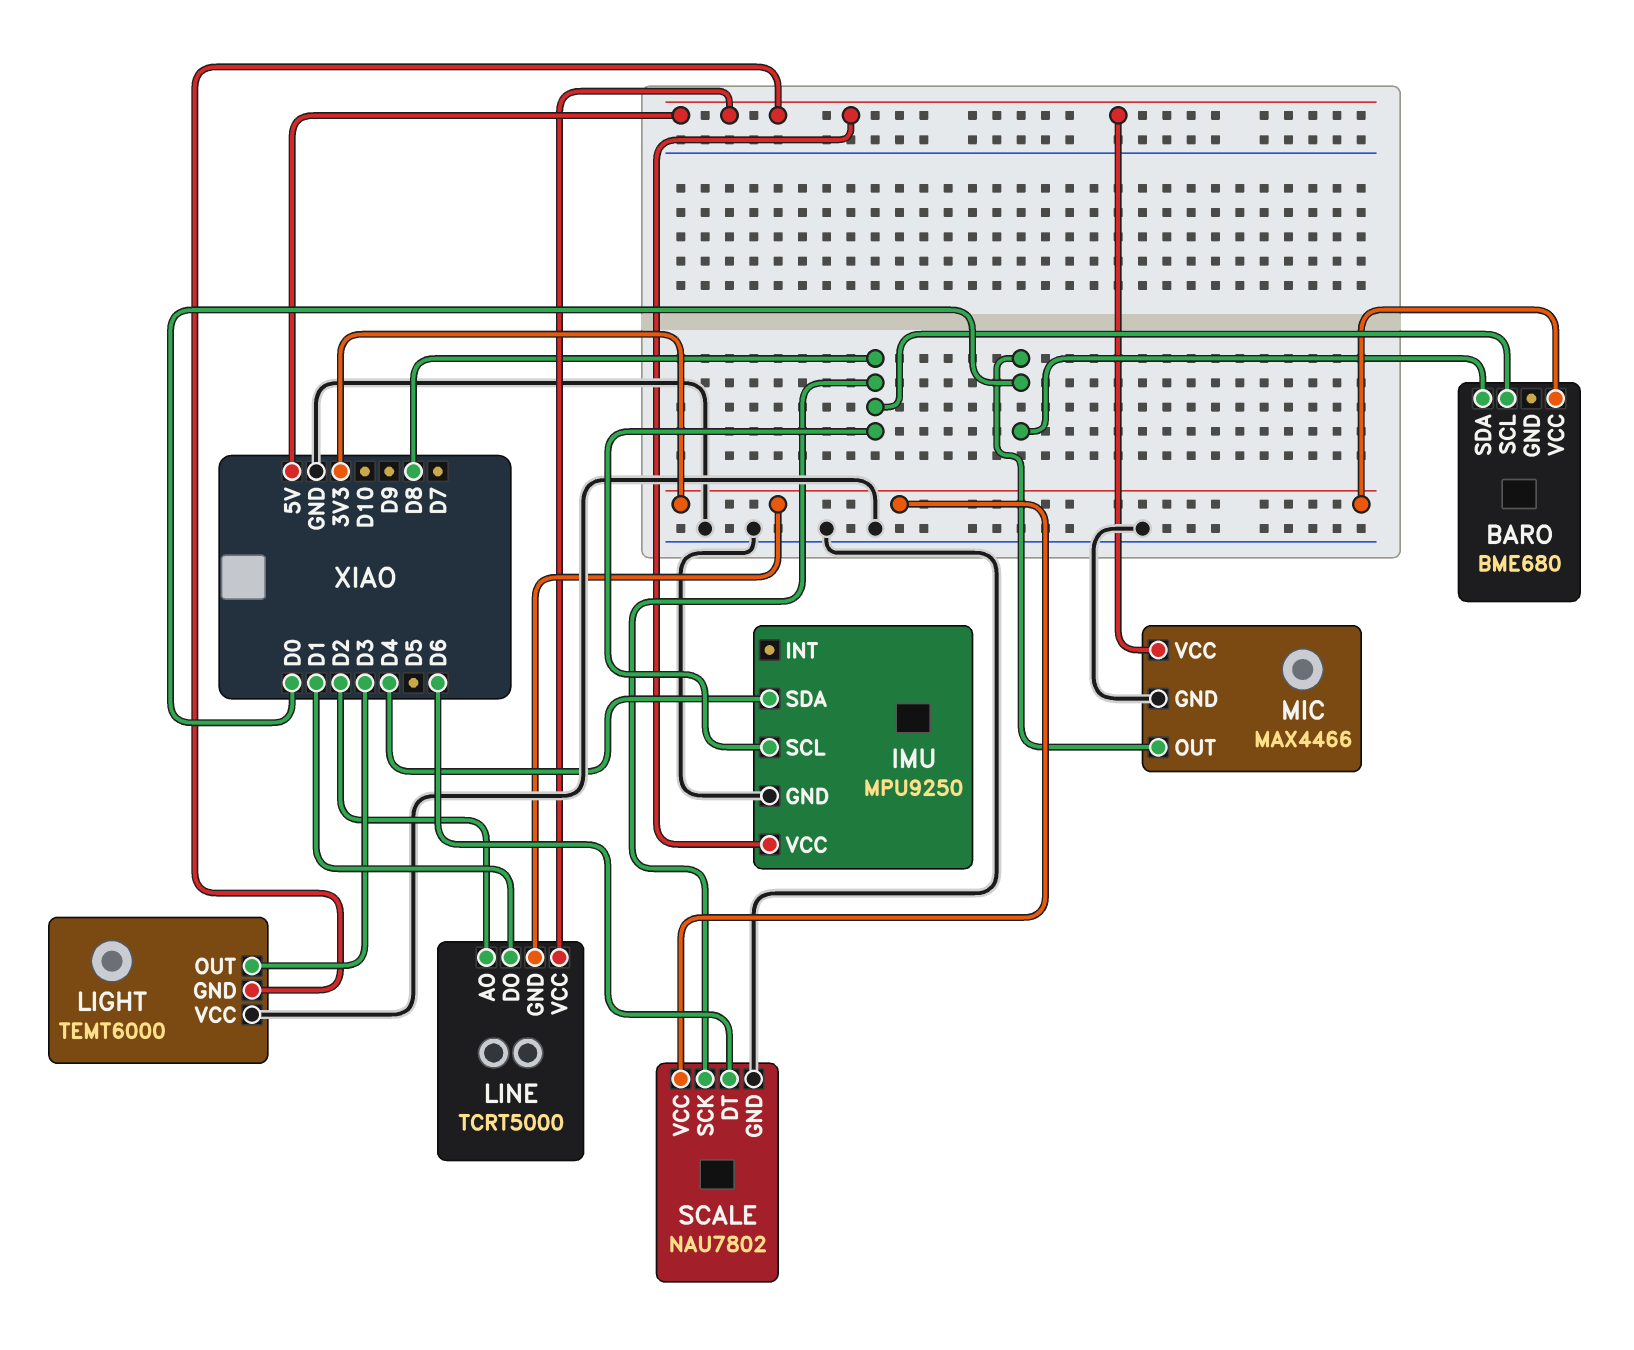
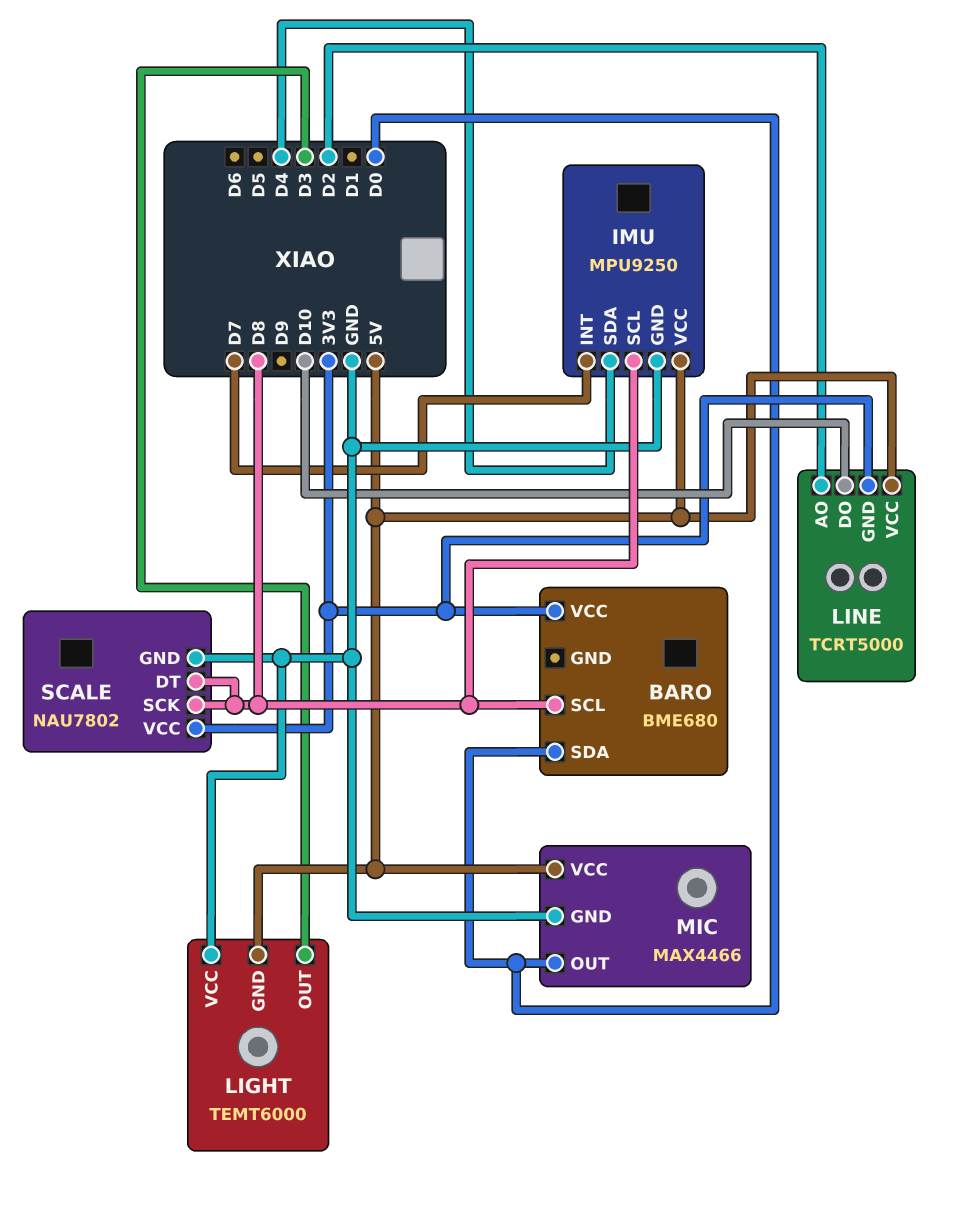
IMU pin INT: none -> D7
LINE pin DO: D1 -> D10
SCALE pin DT: D6 -> D8

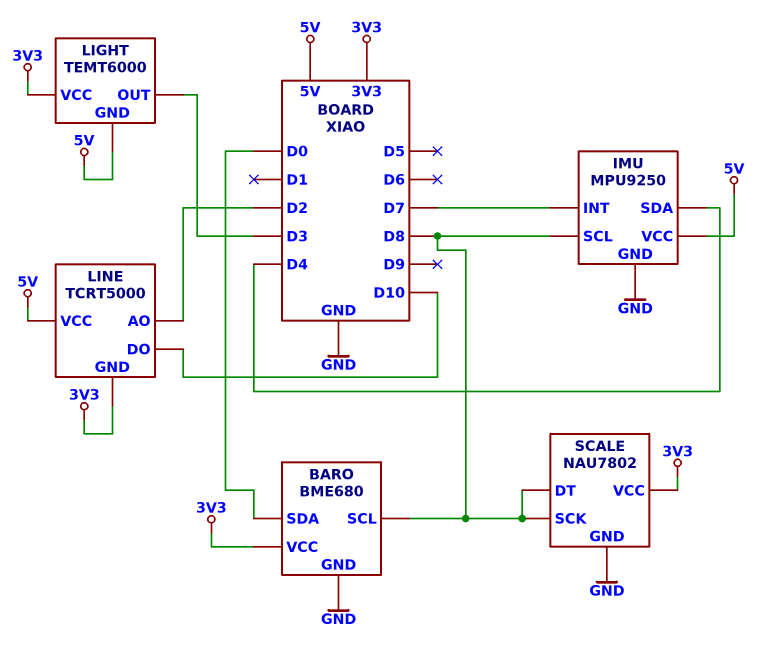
BARO pin GND: none -> GND
LIGHT pin VCC: GND -> 3V3
MIC: MAX4466 -> none
MIC pin GND: GND -> none
MIC pin OUT: D0 -> none
MIC pin VCC: 5V -> none

